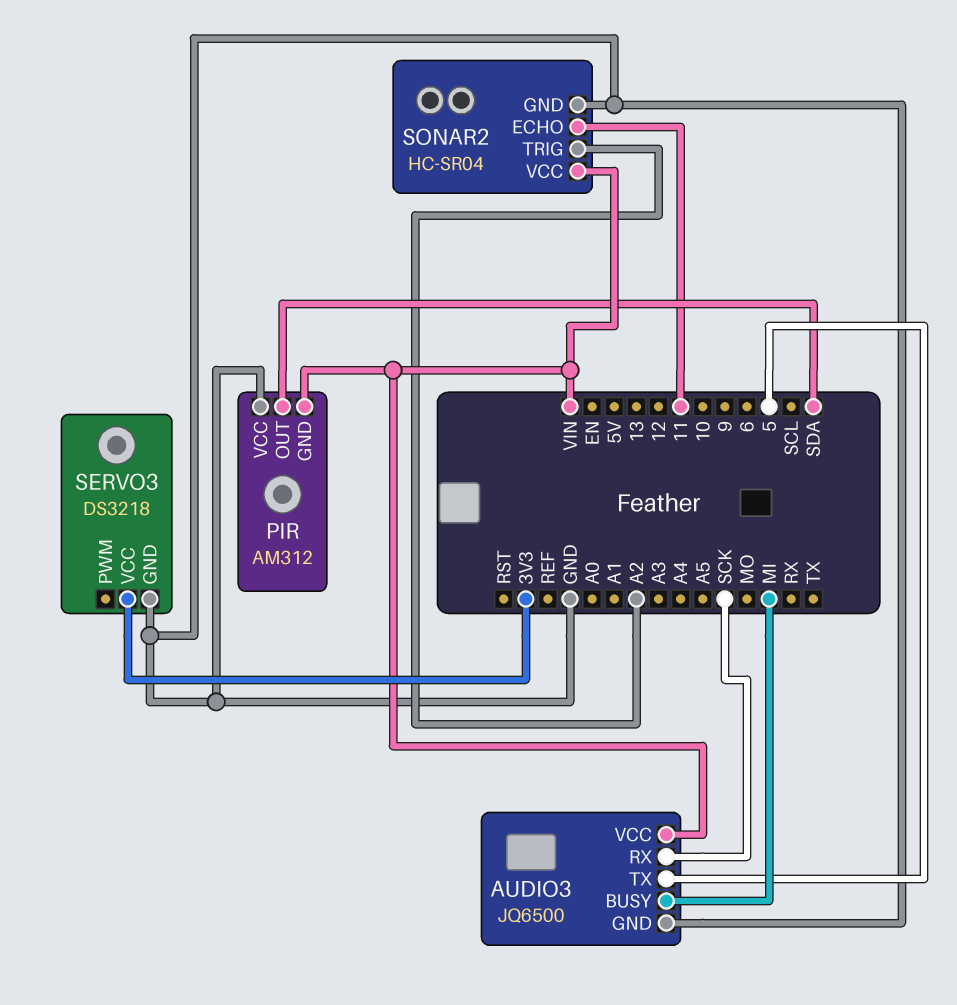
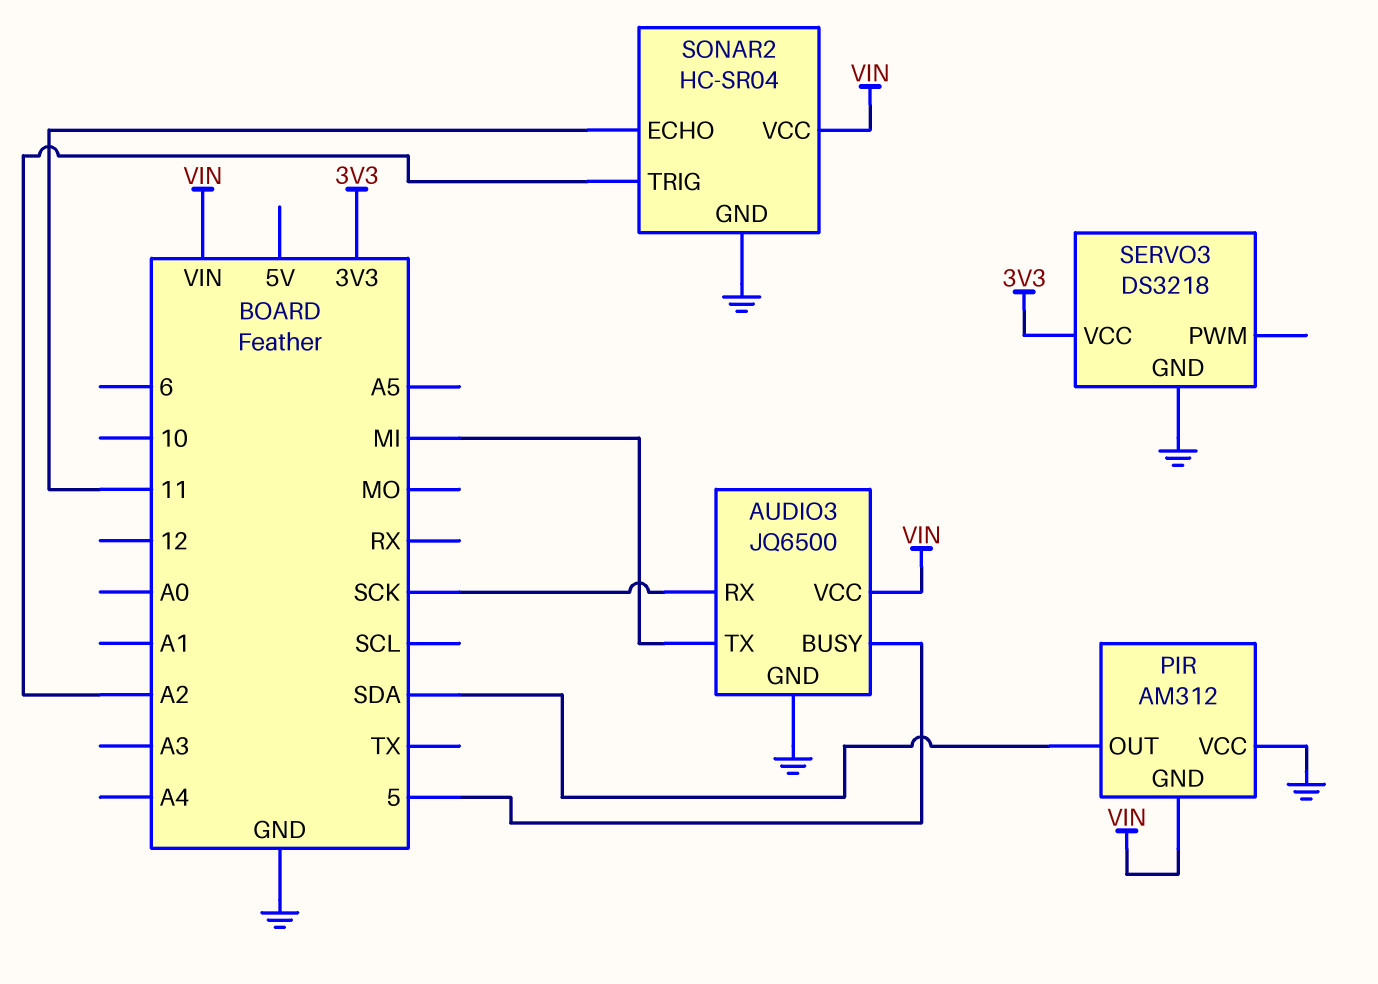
AUDIO3 pin BUSY: MI -> 5
AUDIO3 pin TX: 5 -> MI

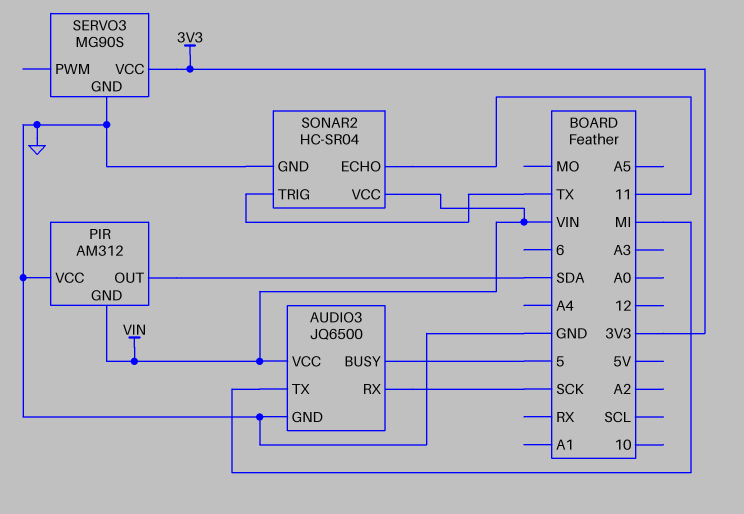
SERVO3: DS3218 -> MG90S
SONAR2 pin TRIG: A2 -> TX

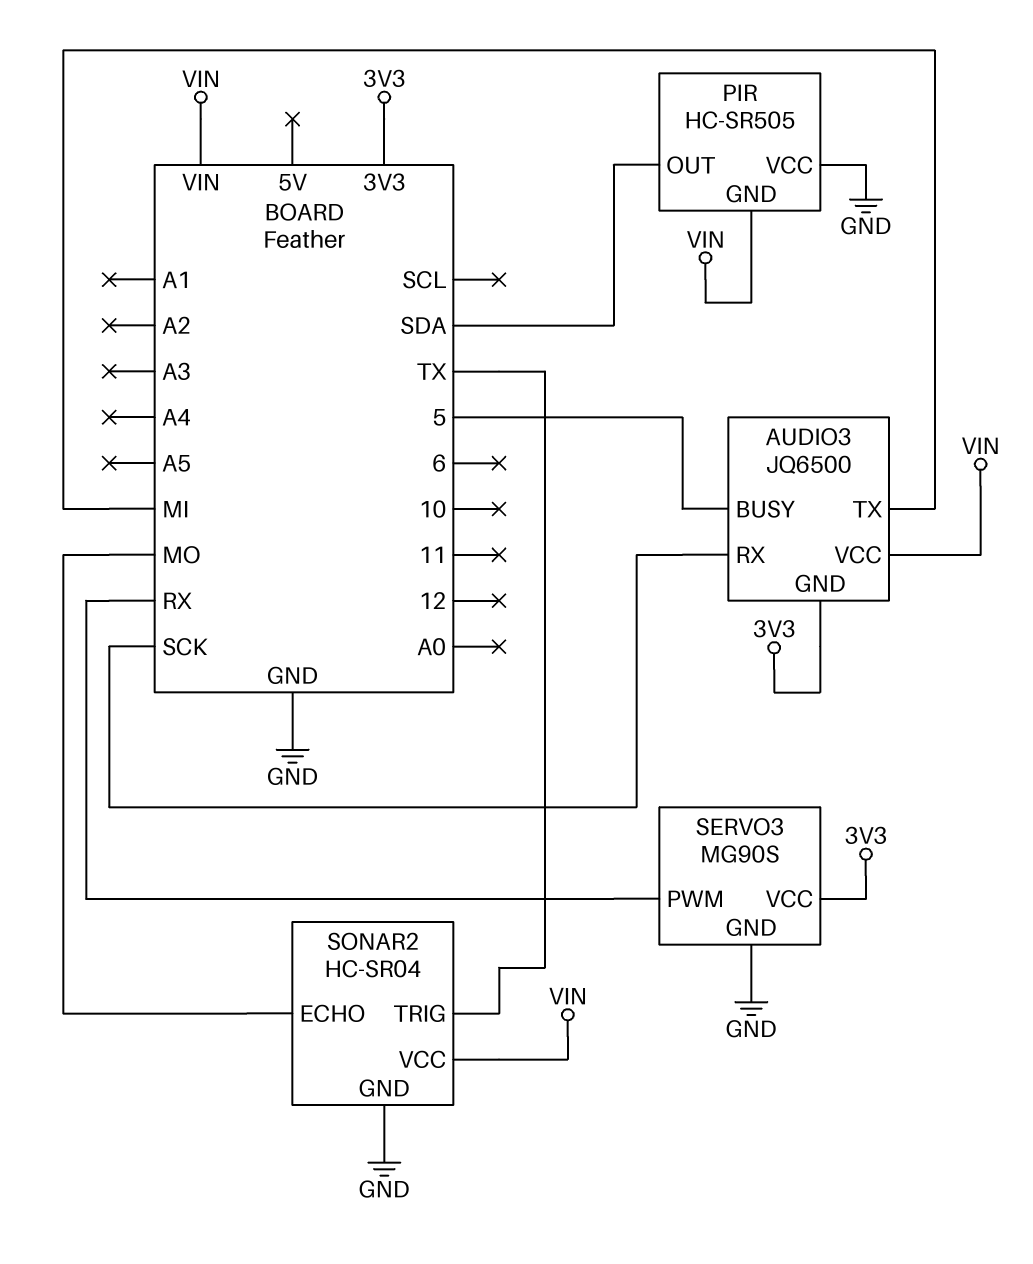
AUDIO3 pin GND: GND -> 3V3
PIR: AM312 -> HC-SR505
SERVO3 pin PWM: none -> RX
SONAR2 pin ECHO: 11 -> MO

